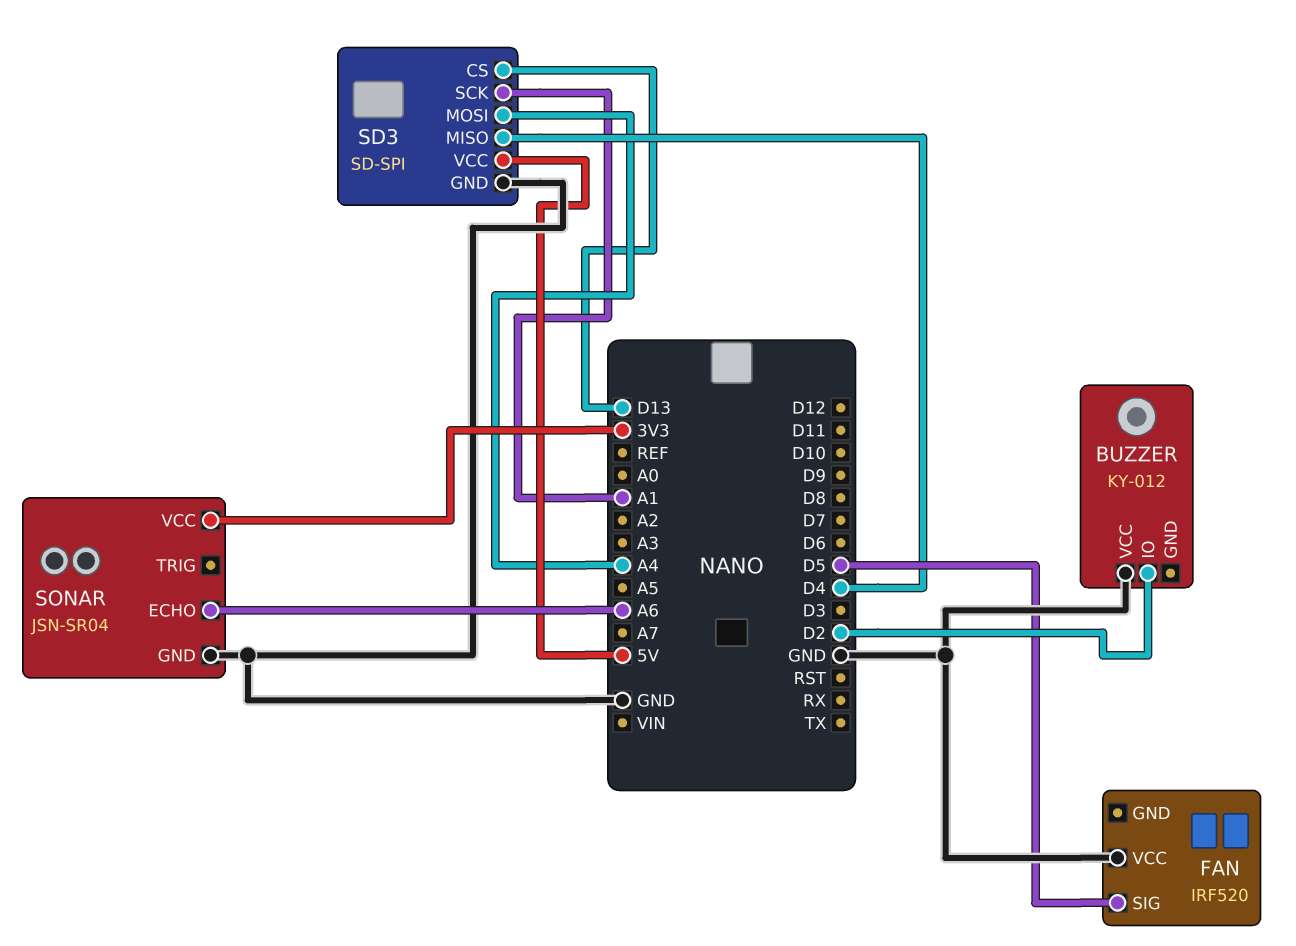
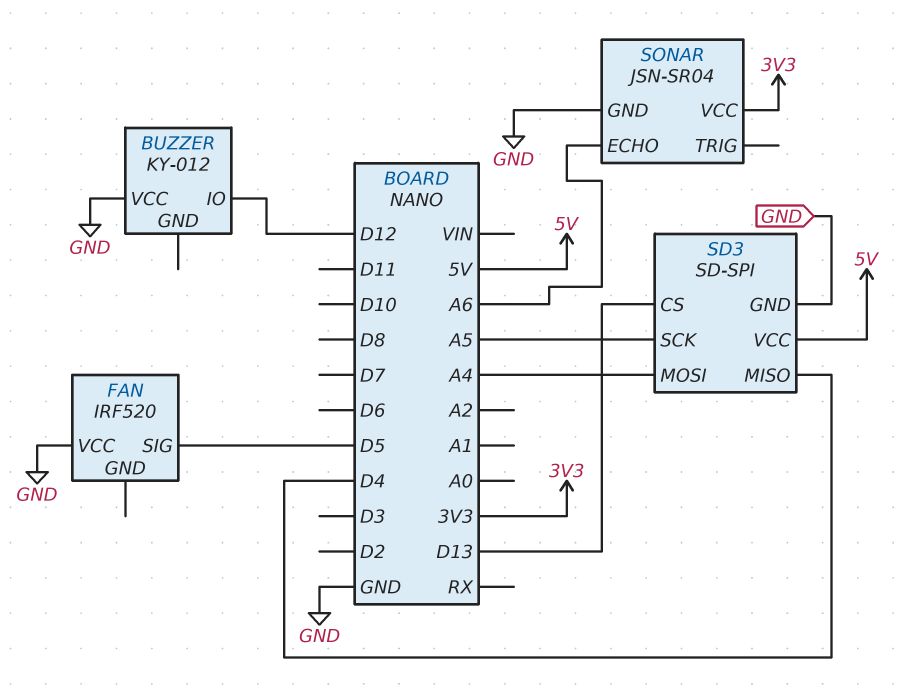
BUZZER pin IO: D2 -> D12
SD3 pin SCK: A1 -> A5

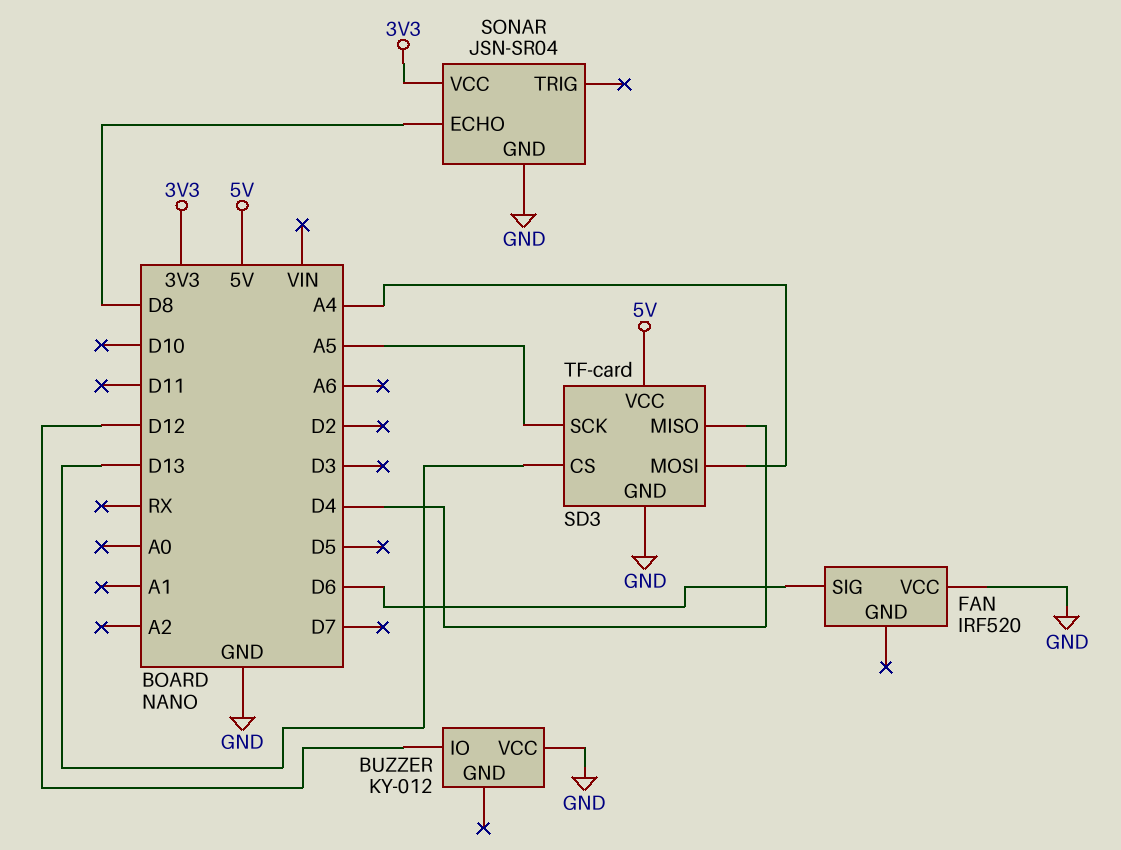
FAN pin SIG: D5 -> D6
SD3: SD-SPI -> TF-card
SONAR pin ECHO: A6 -> D8

